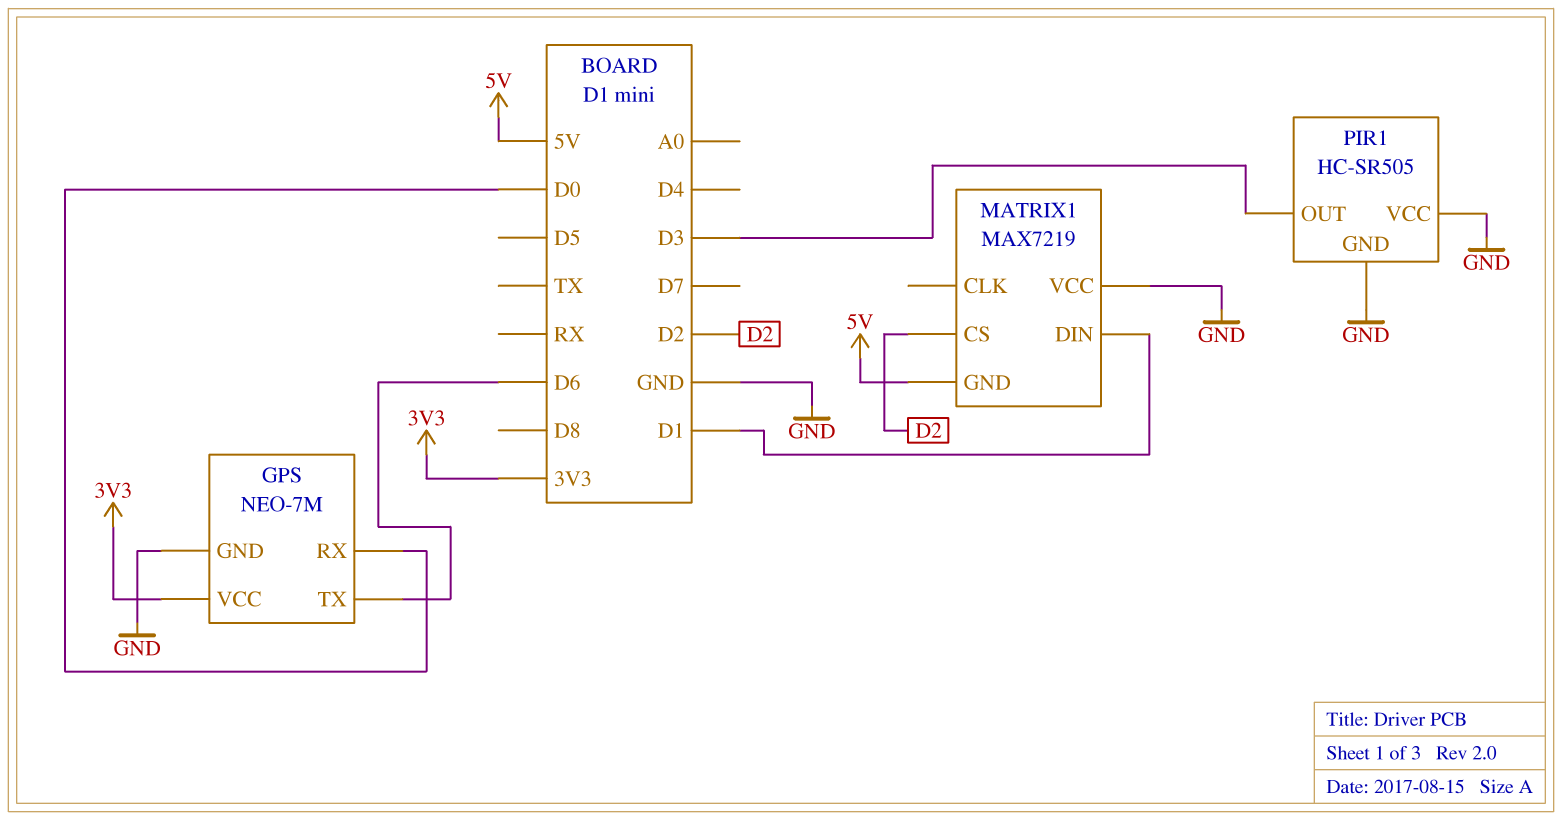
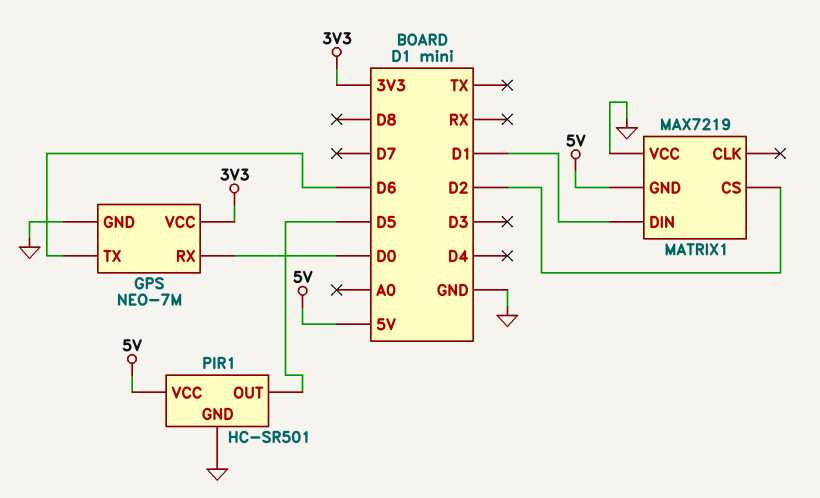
PIR1: HC-SR505 -> HC-SR501
PIR1 pin OUT: D3 -> D5
PIR1 pin VCC: GND -> 5V

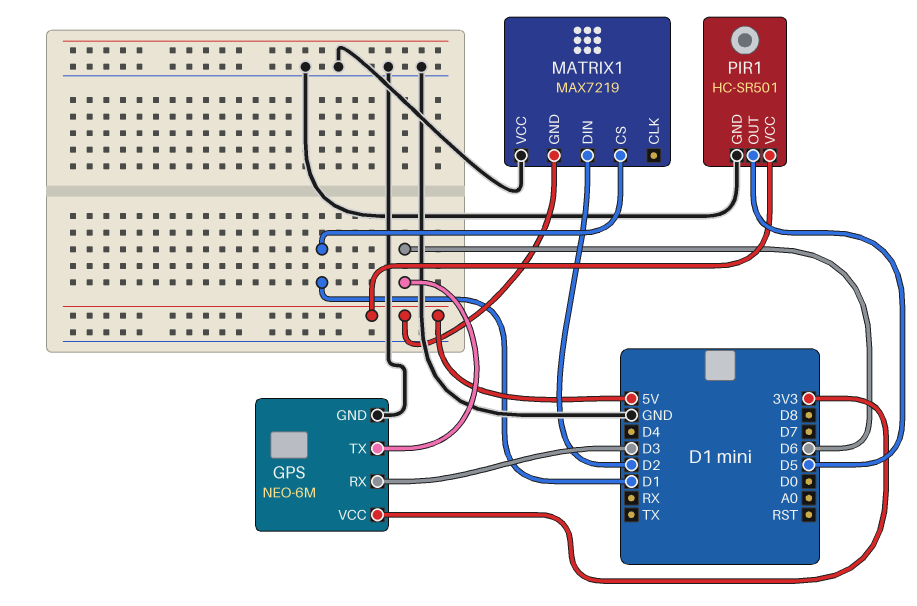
GPS: NEO-7M -> NEO-6M
GPS pin RX: D0 -> D3
MATRIX1 pin CS: D2 -> D1
MATRIX1 pin DIN: D1 -> D2

